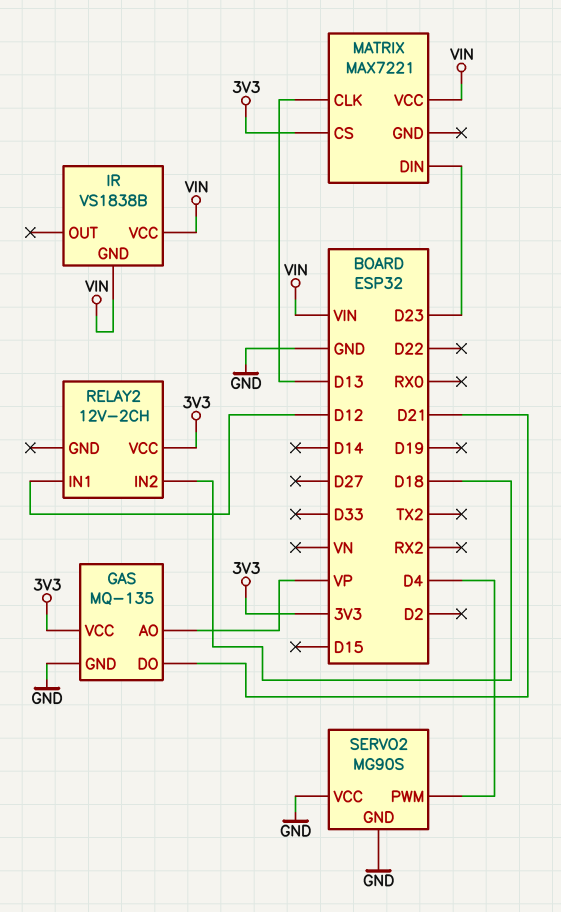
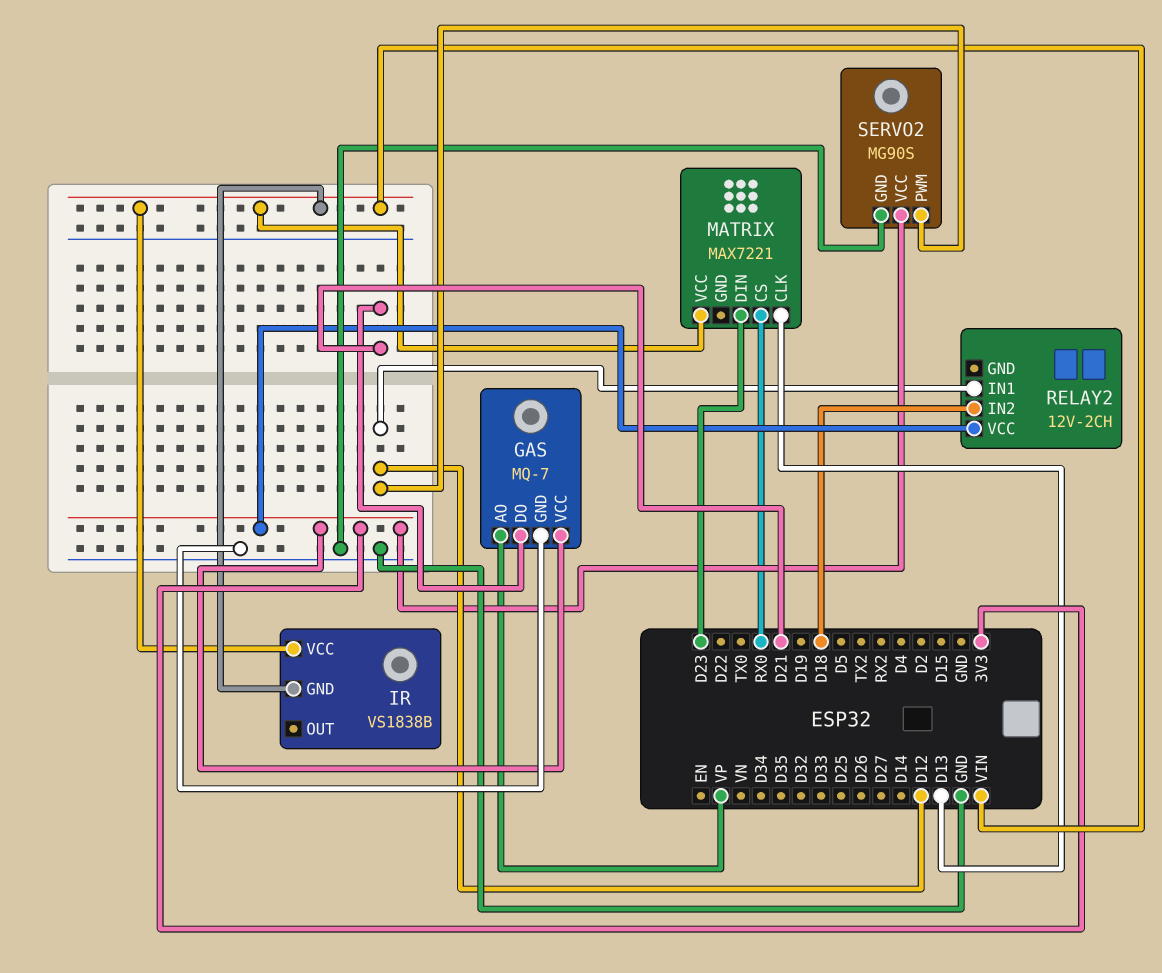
GAS: MQ-135 -> MQ-7
MATRIX pin CS: 3V3 -> RX0
SERVO2 pin PWM: D4 -> D12
SERVO2 pin VCC: GND -> 3V3

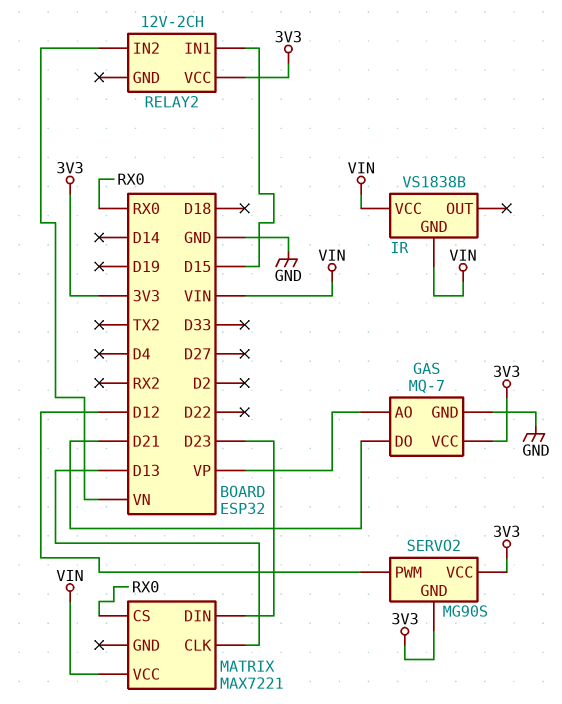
RELAY2 pin IN1: D12 -> D15
RELAY2 pin IN2: D18 -> VN
SERVO2 pin GND: GND -> 3V3

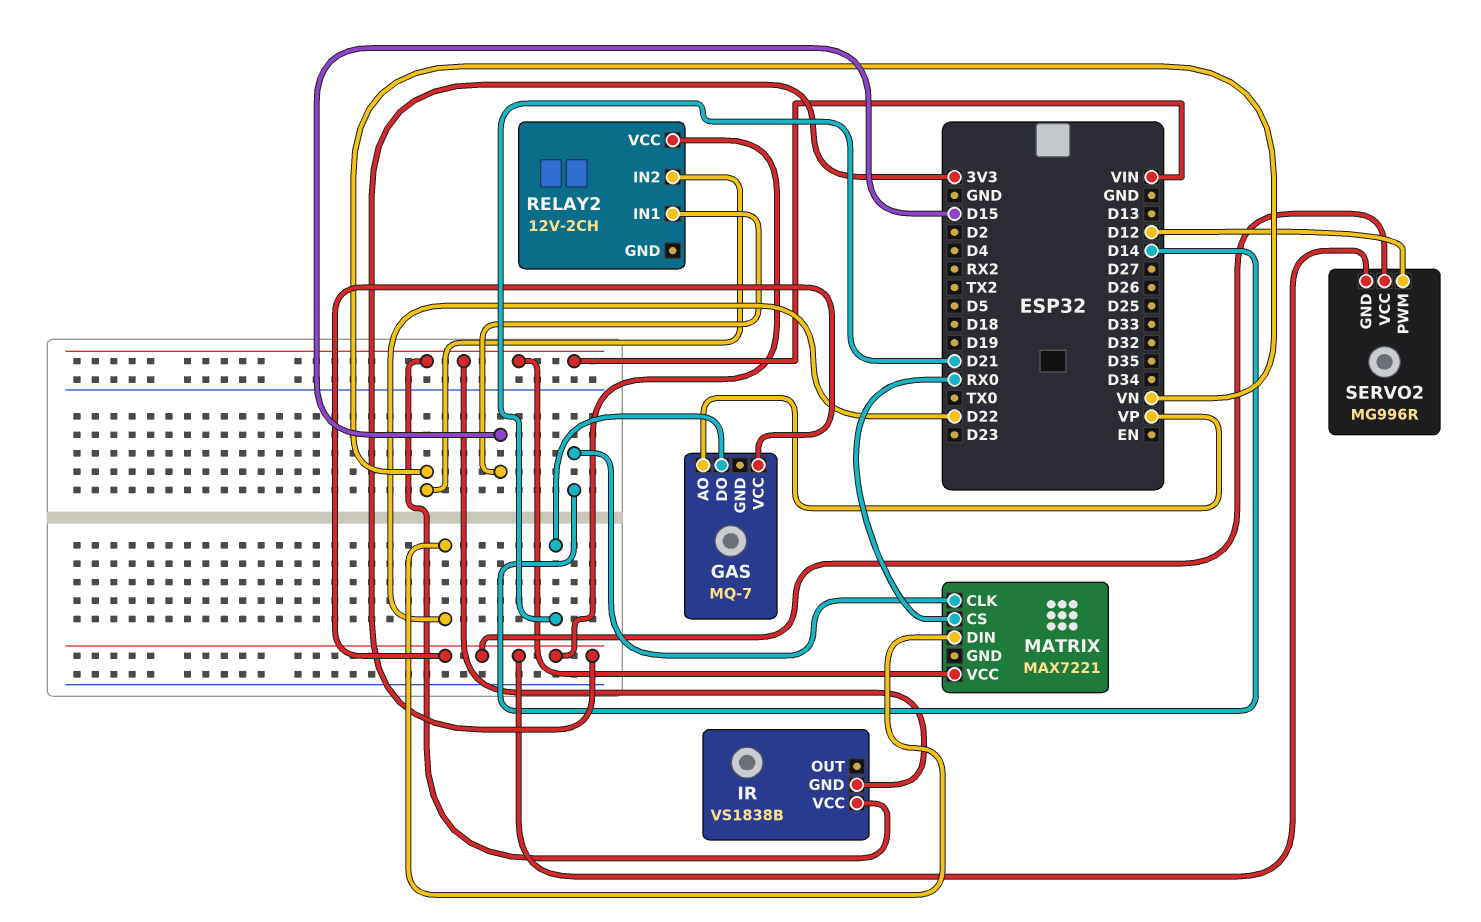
GAS pin GND: GND -> none
MATRIX pin CLK: D13 -> D14
MATRIX pin DIN: D23 -> D22
SERVO2: MG90S -> MG996R

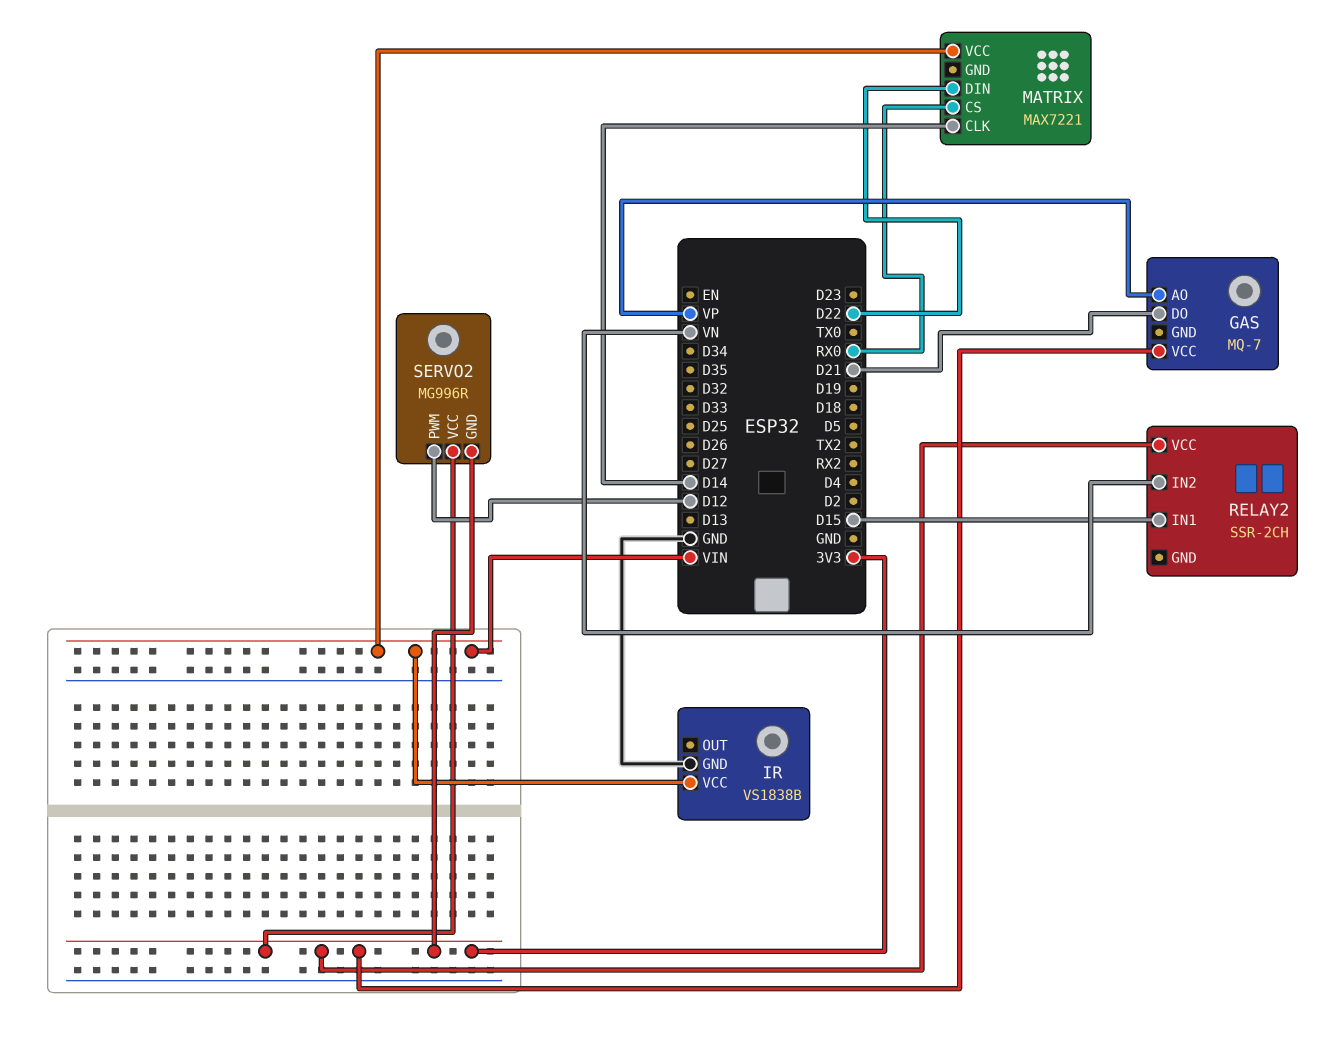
IR pin GND: VIN -> GND
RELAY2: 12V-2CH -> SSR-2CH

